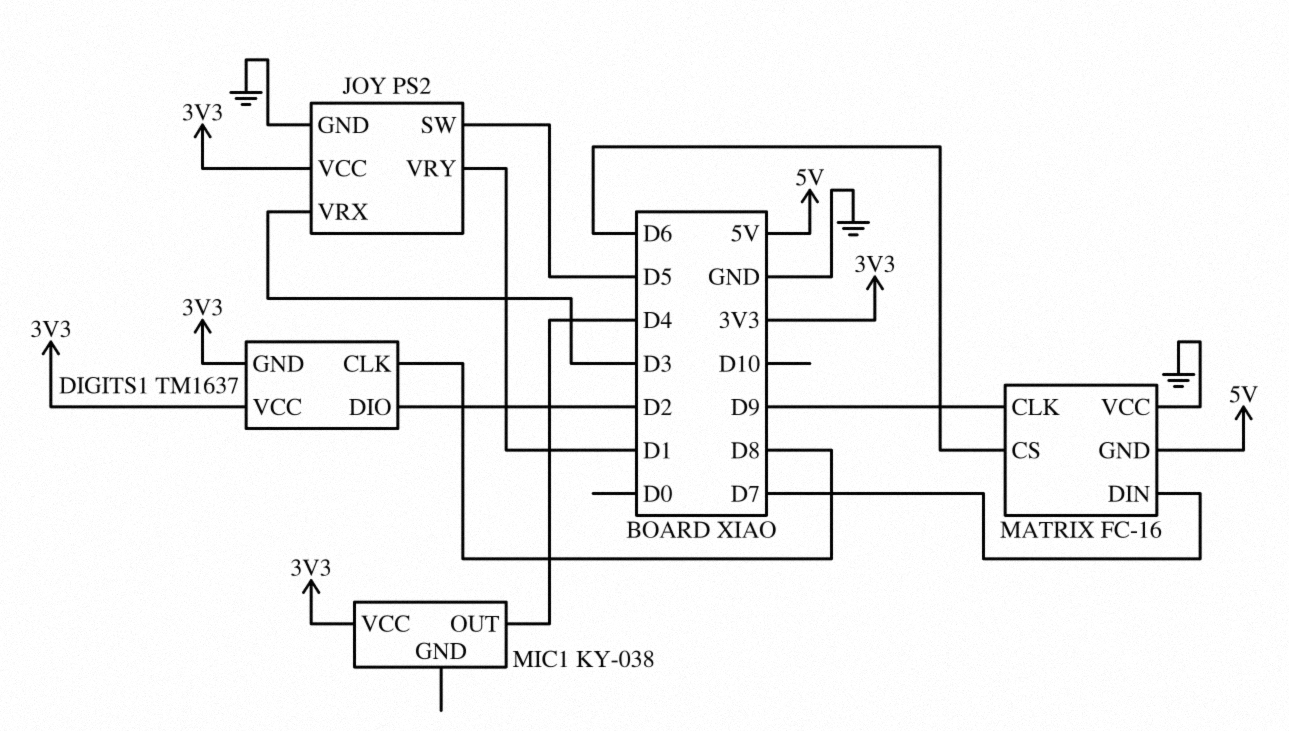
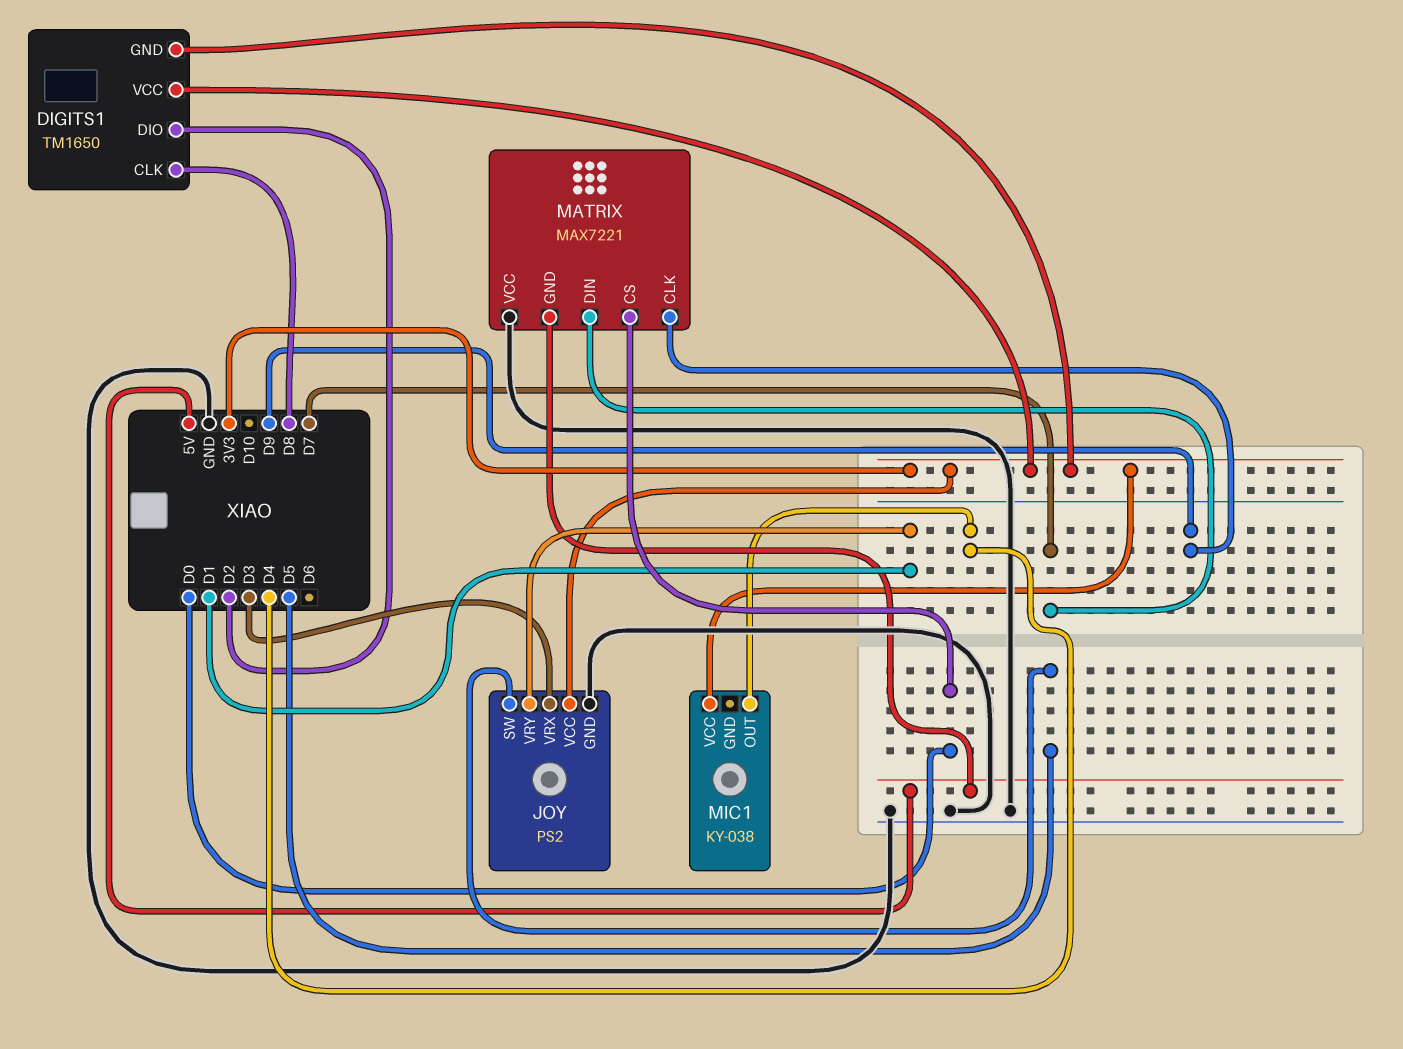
DIGITS1: TM1637 -> TM1650
MATRIX: FC-16 -> MAX7221
MATRIX pin CS: D6 -> D0

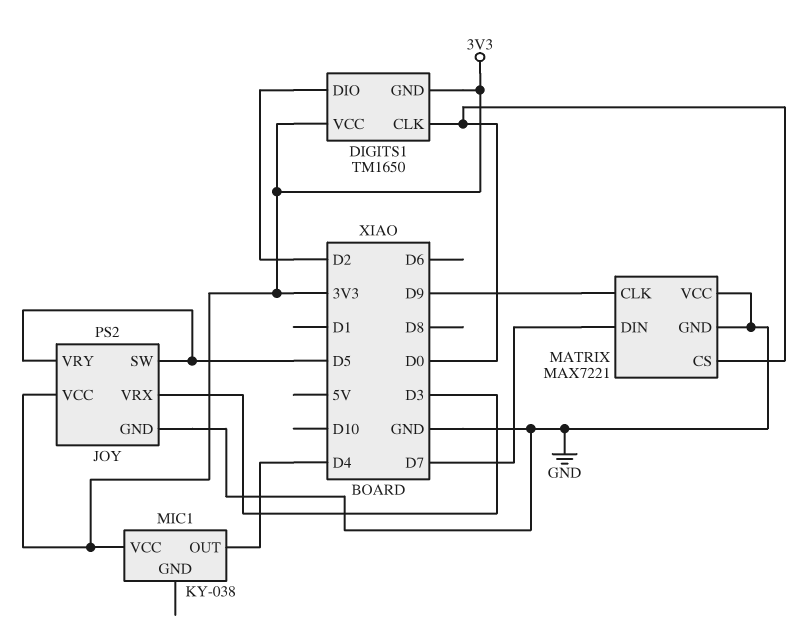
DIGITS1 pin CLK: D8 -> D0
JOY pin VRY: D1 -> D5
MATRIX pin GND: 5V -> GND

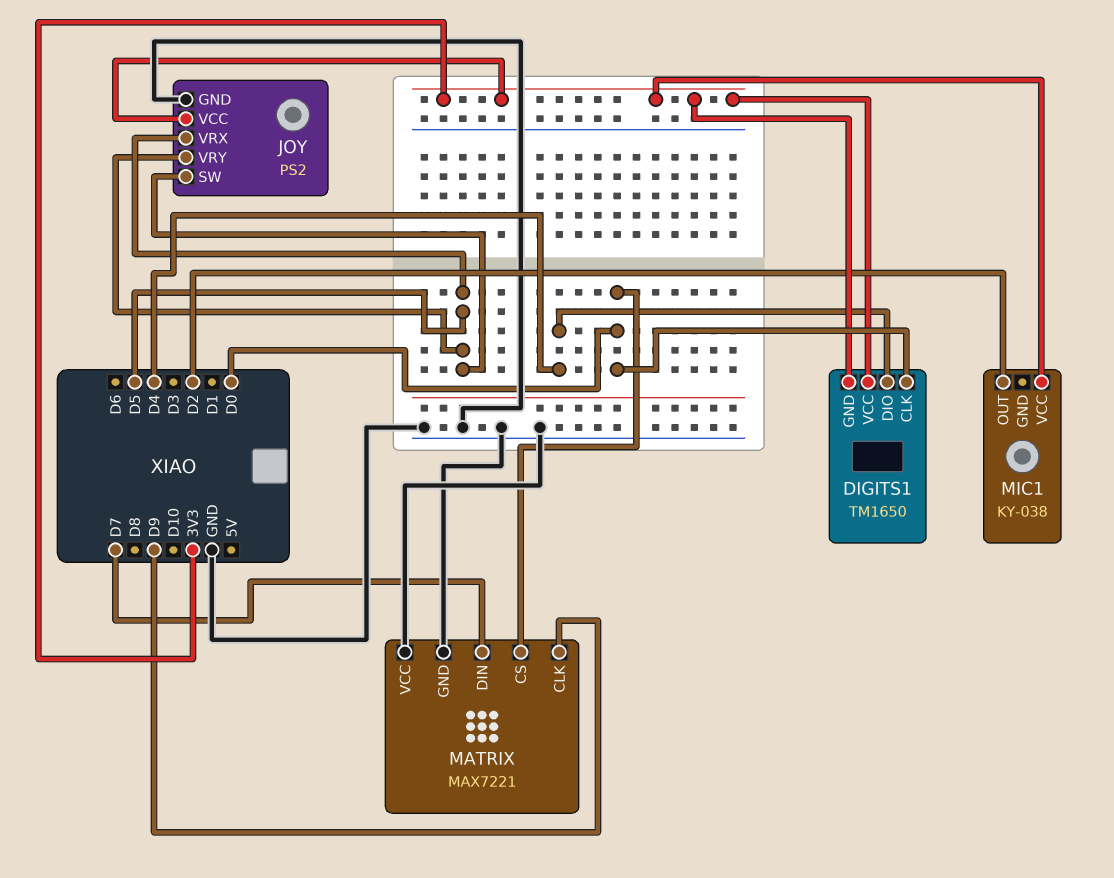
DIGITS1 pin DIO: D2 -> D4
JOY pin VRX: D3 -> D5
MIC1 pin OUT: D4 -> D2

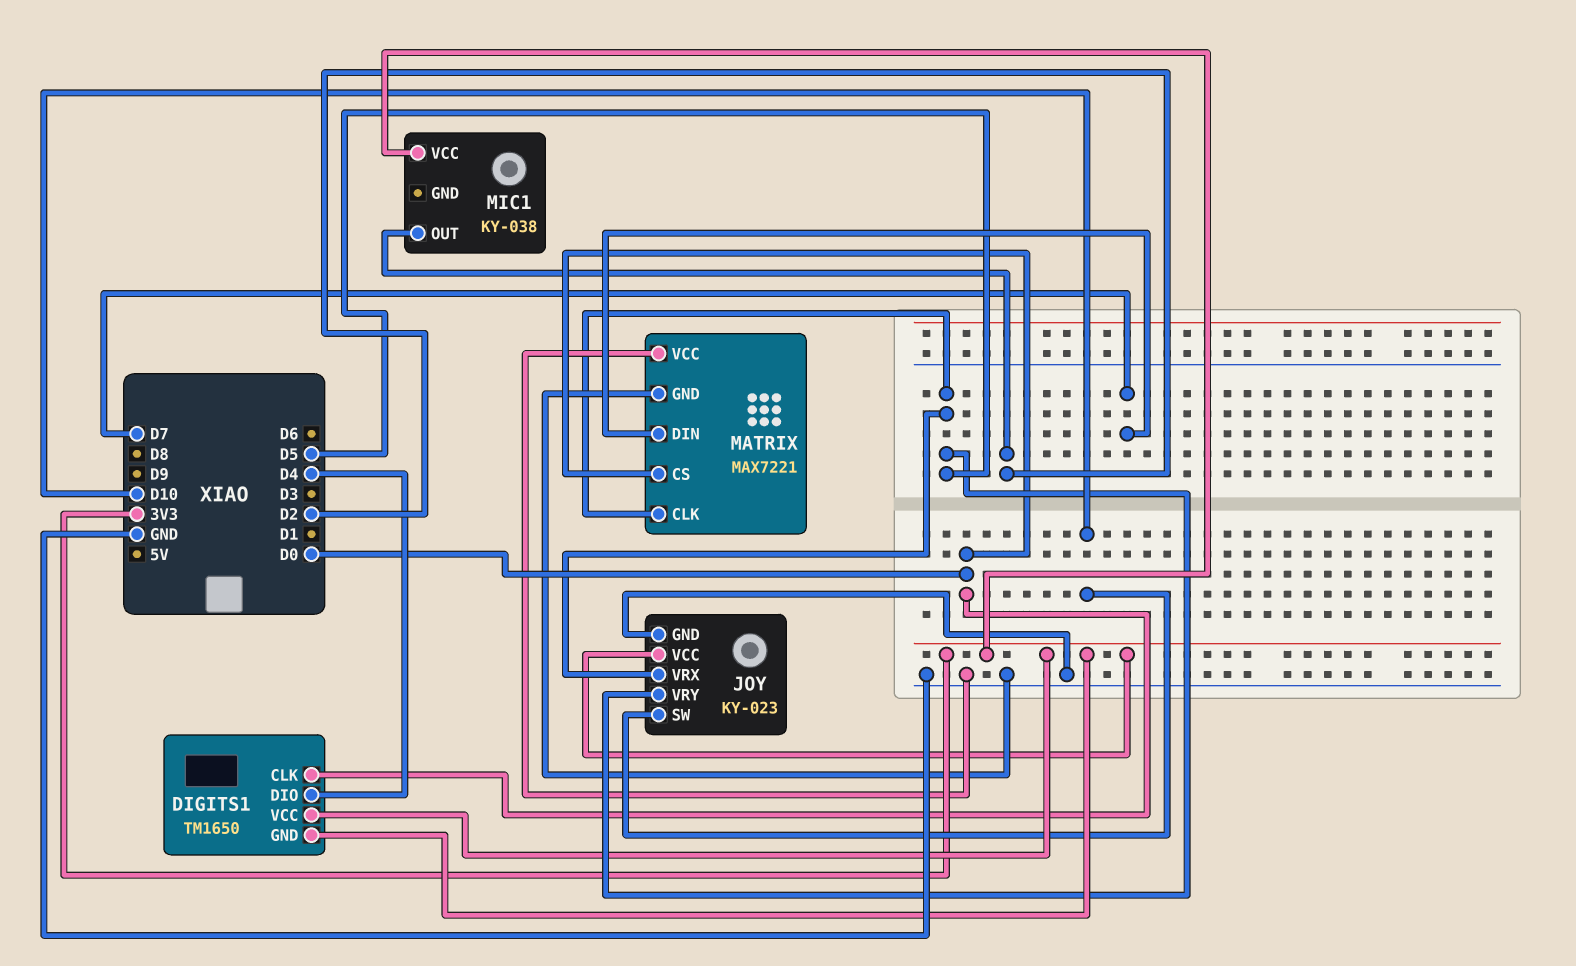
JOY: PS2 -> KY-023
JOY pin SW: D5 -> D10
MATRIX pin CLK: D9 -> D5

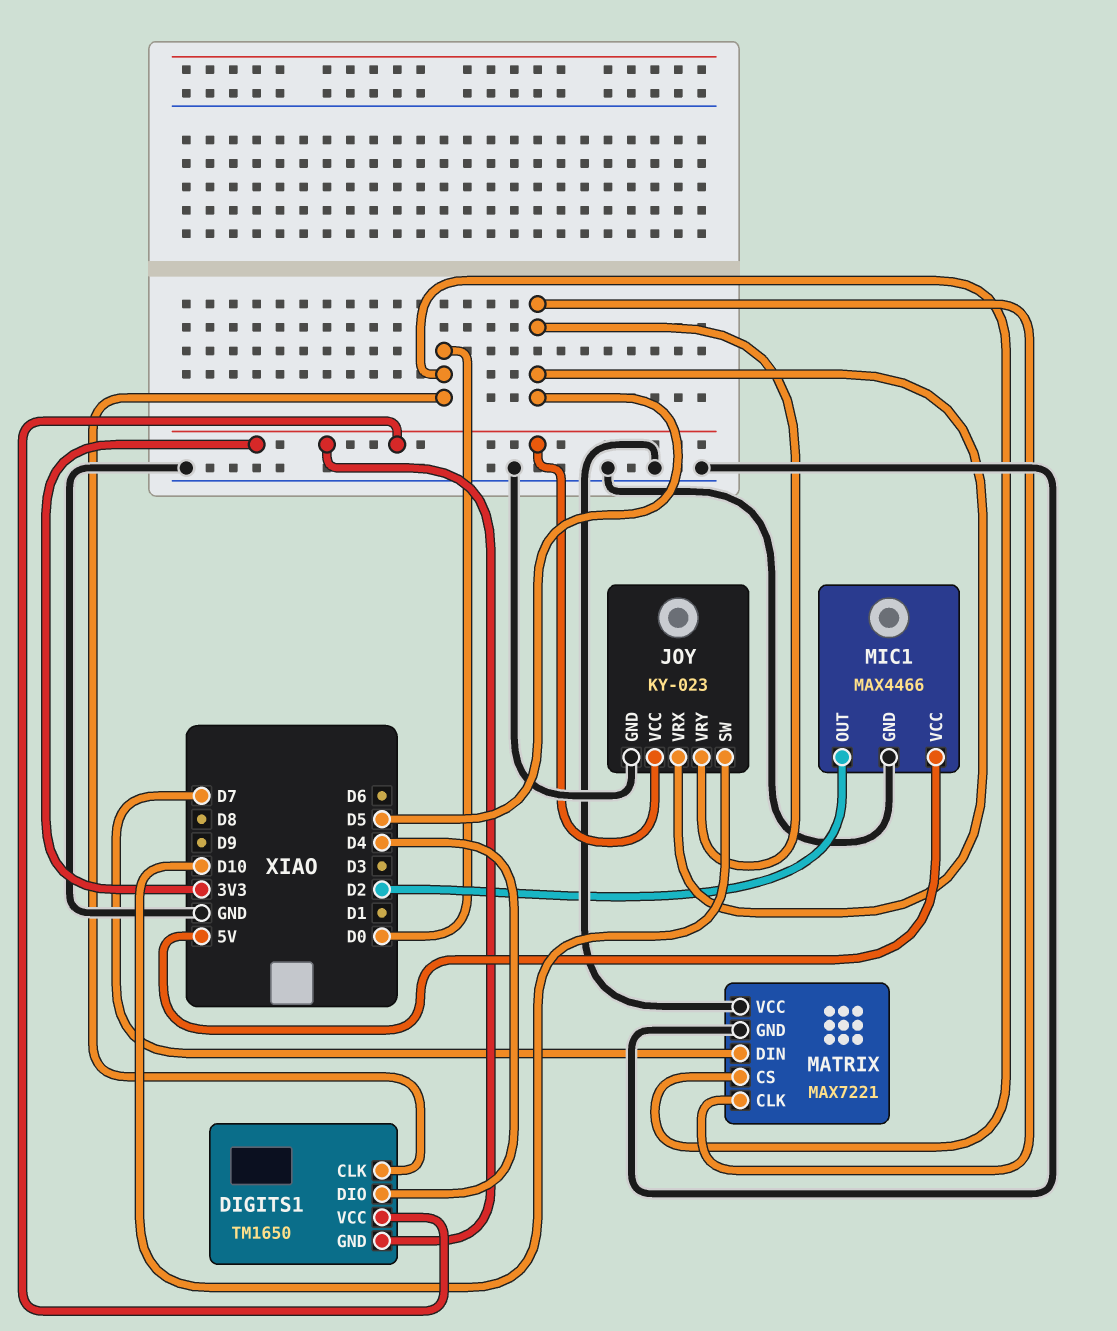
MIC1: KY-038 -> MAX4466
MIC1 pin GND: none -> GND
MIC1 pin VCC: 3V3 -> 5V

